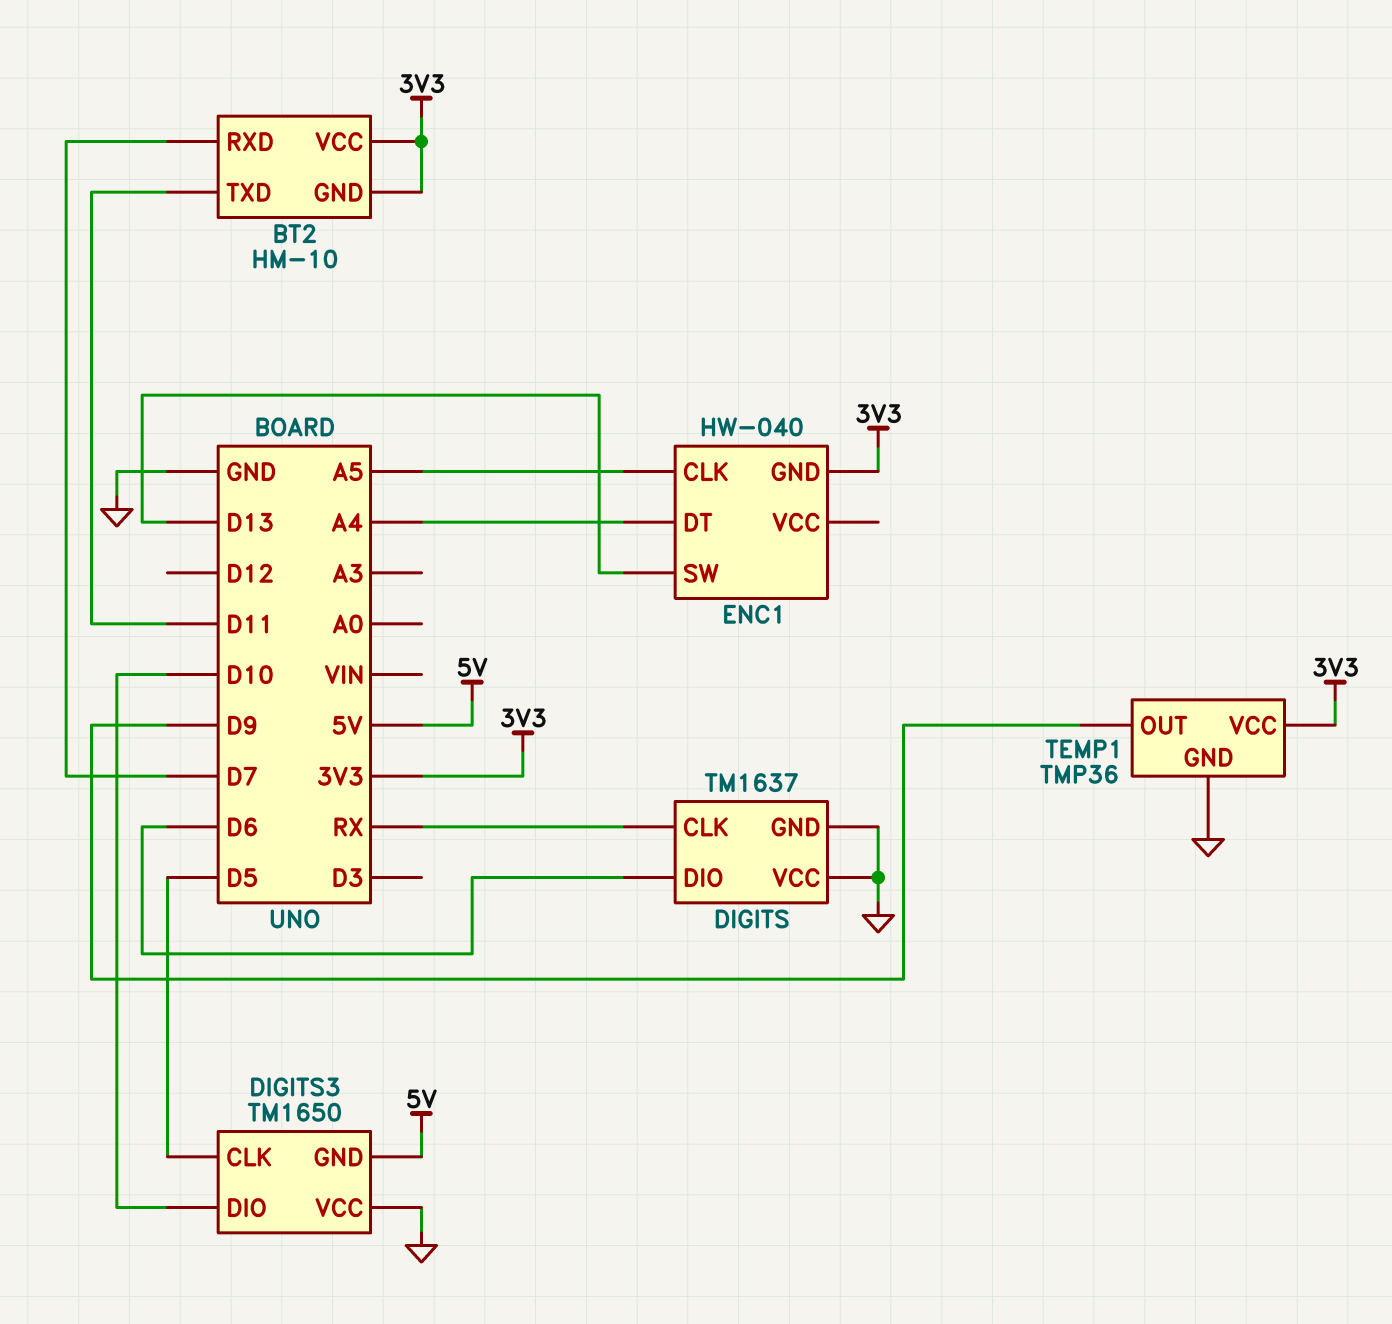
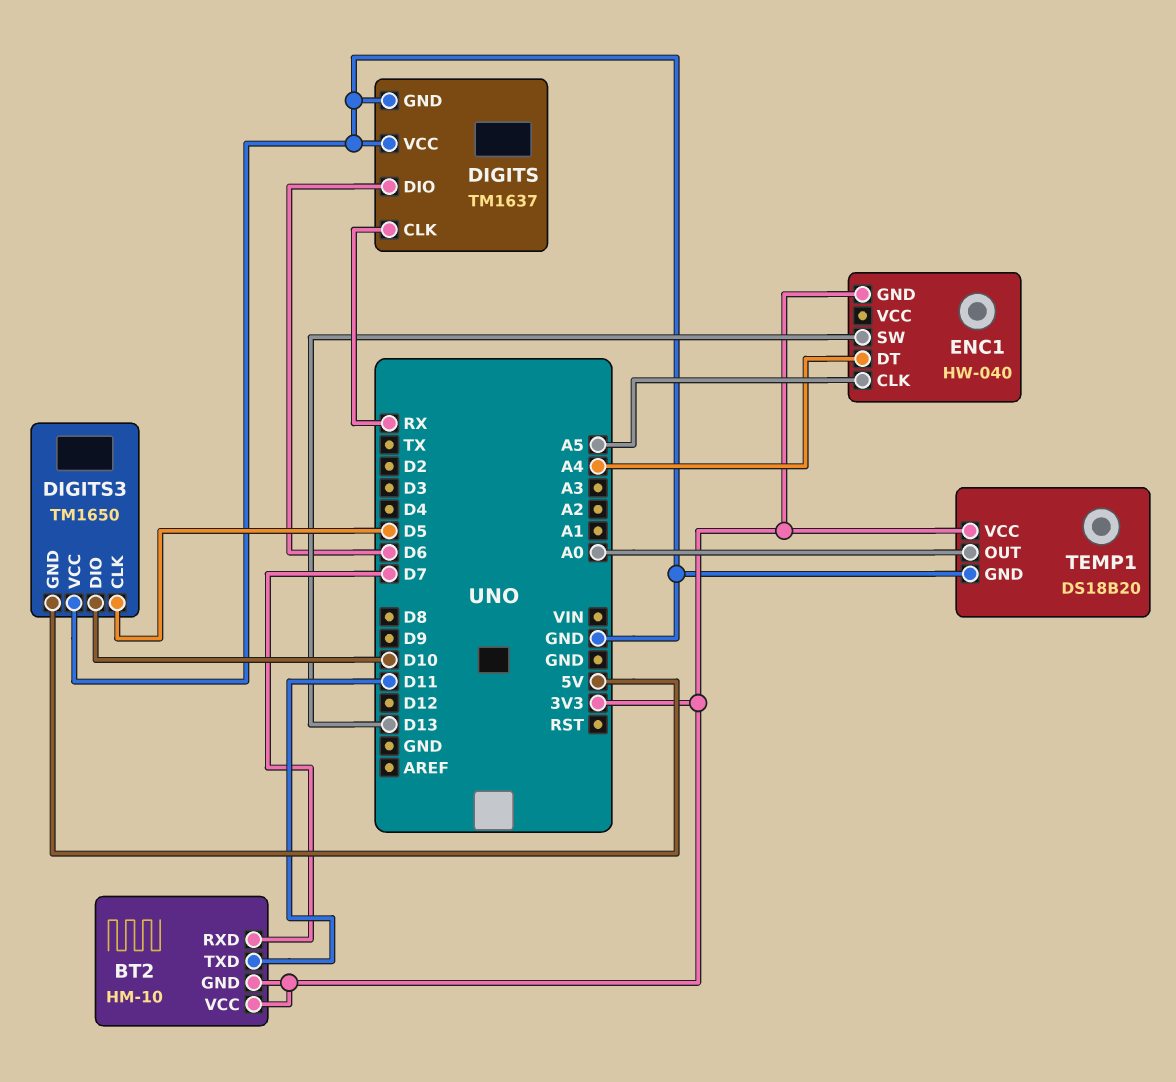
TEMP1: TMP36 -> DS18B20
TEMP1 pin OUT: D9 -> A0

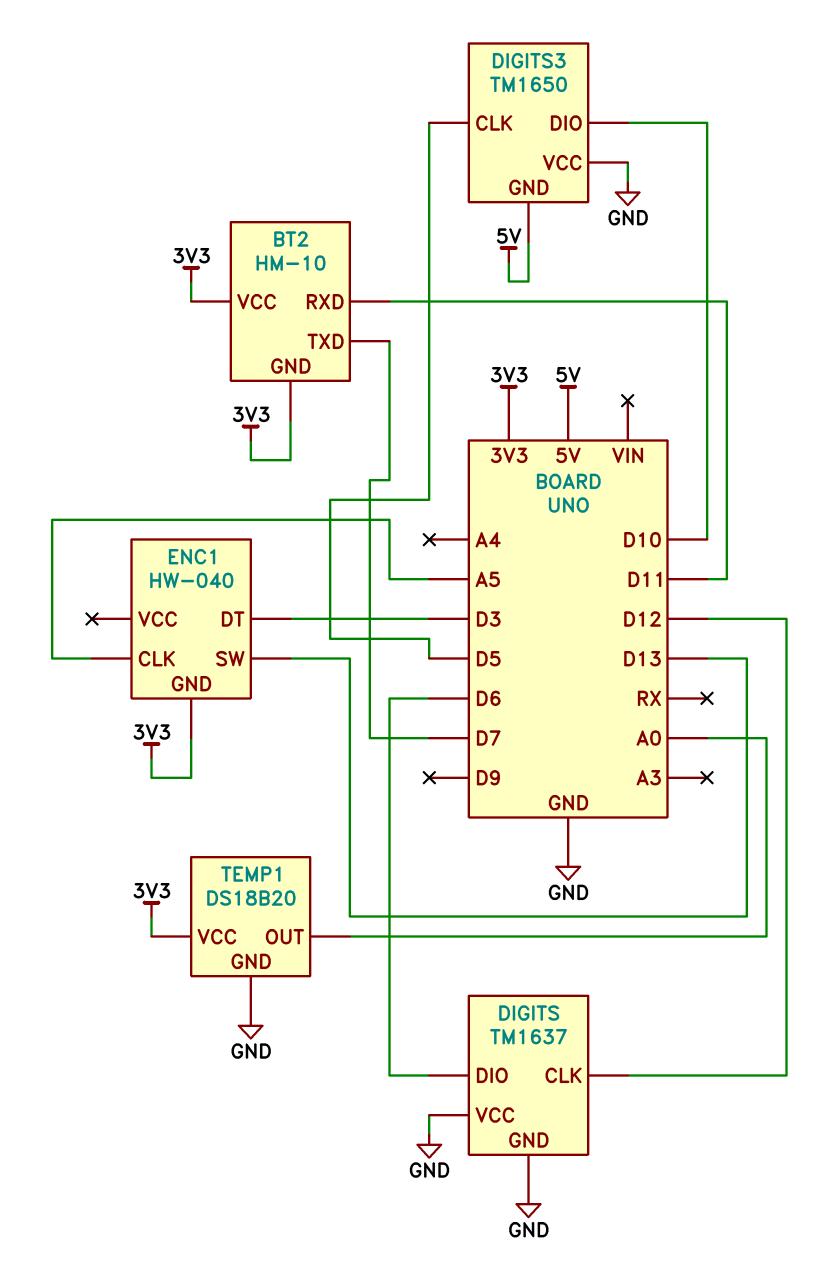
BT2 pin RXD: D7 -> D11
BT2 pin TXD: D11 -> D7
DIGITS pin CLK: RX -> D12
ENC1 pin DT: A4 -> D3

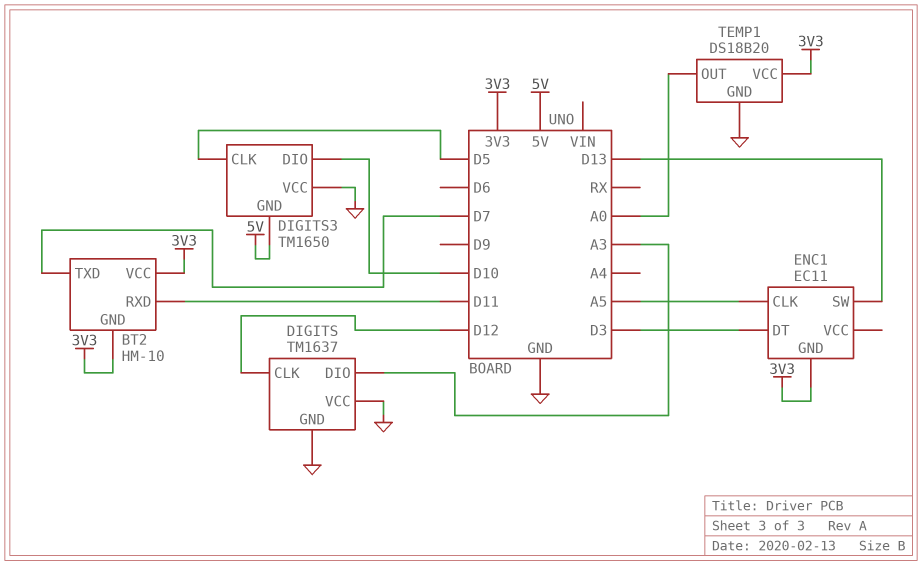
DIGITS pin DIO: D6 -> A3
ENC1: HW-040 -> EC11

